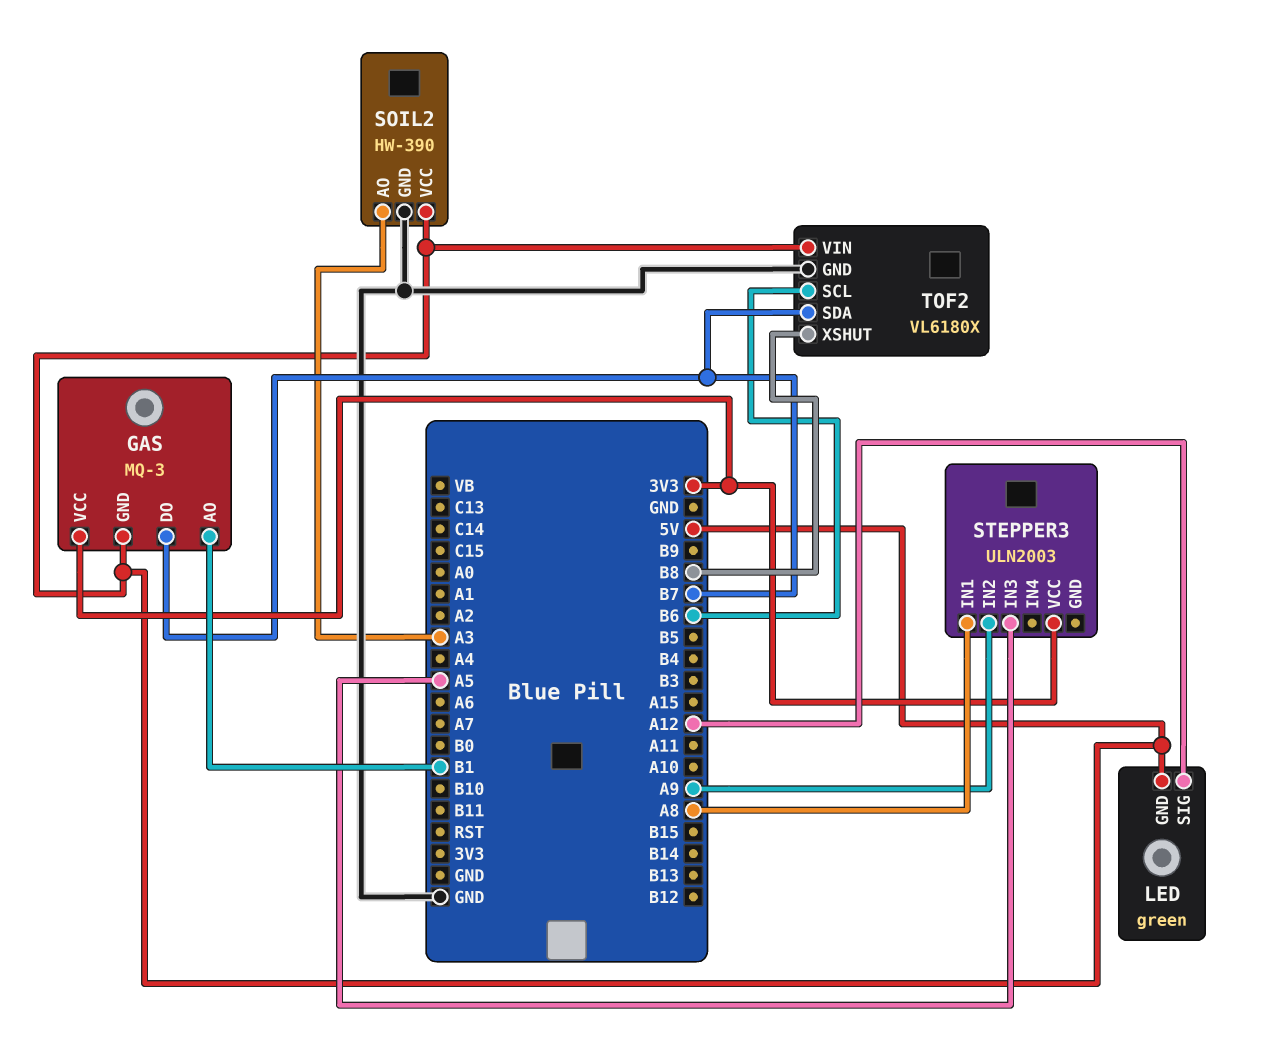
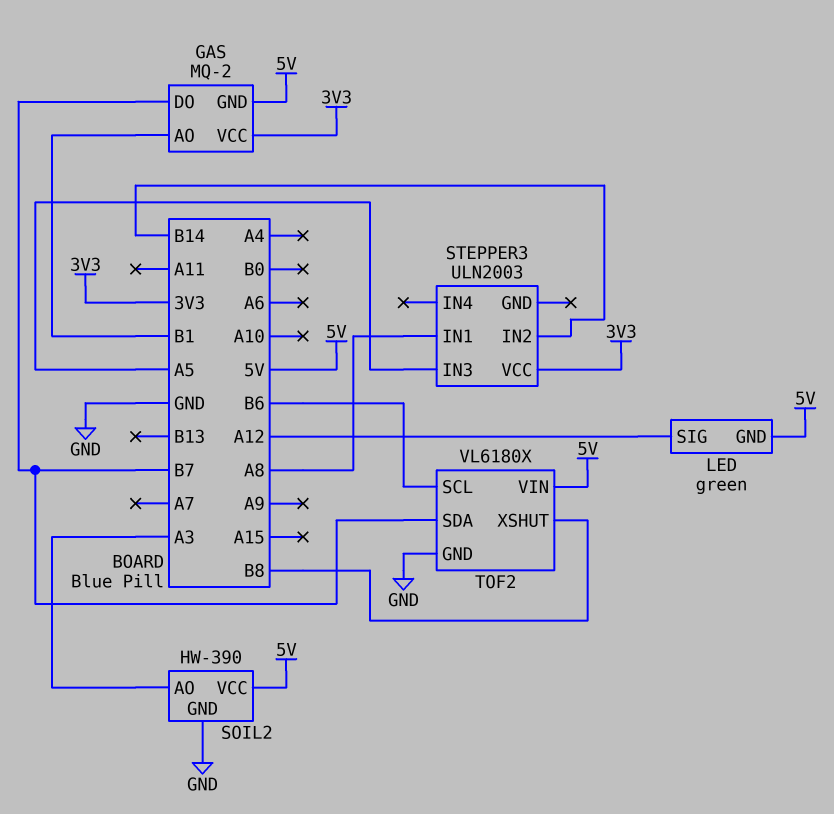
GAS: MQ-3 -> MQ-2
STEPPER3 pin IN2: A9 -> B14

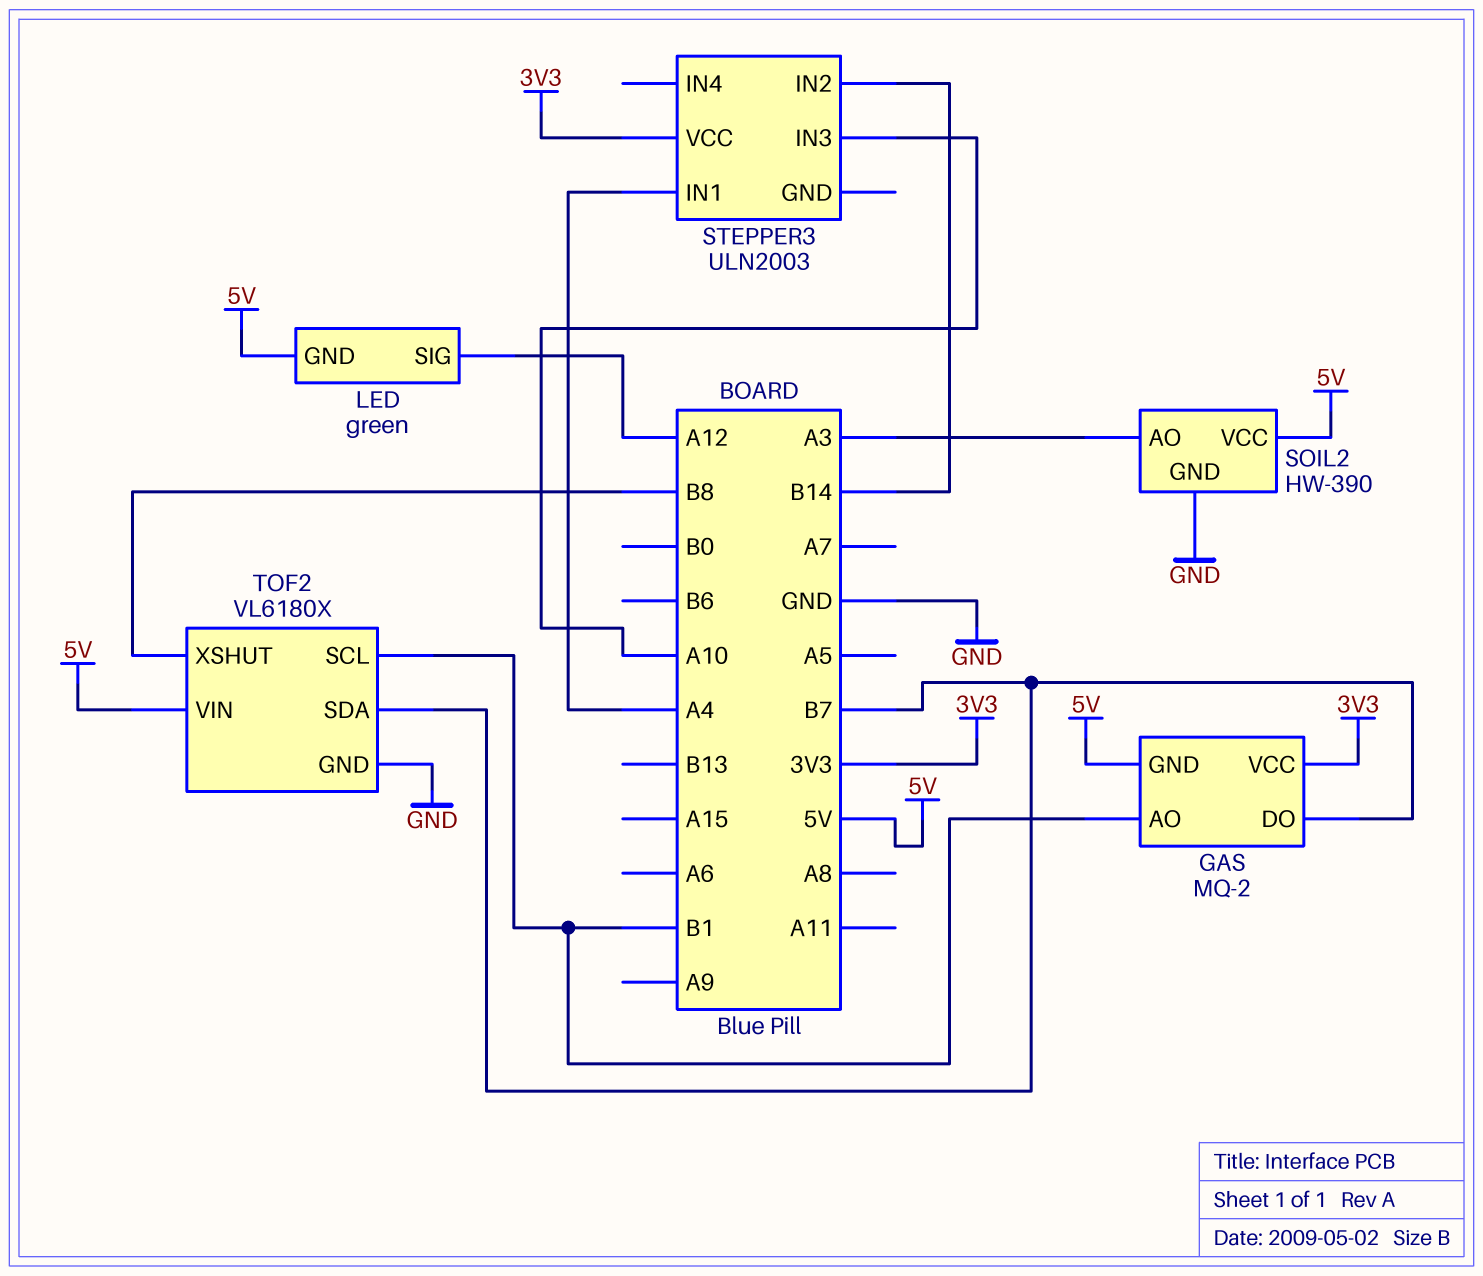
STEPPER3 pin IN1: A8 -> A4
STEPPER3 pin IN3: A5 -> A10
TOF2 pin SCL: B6 -> B1

